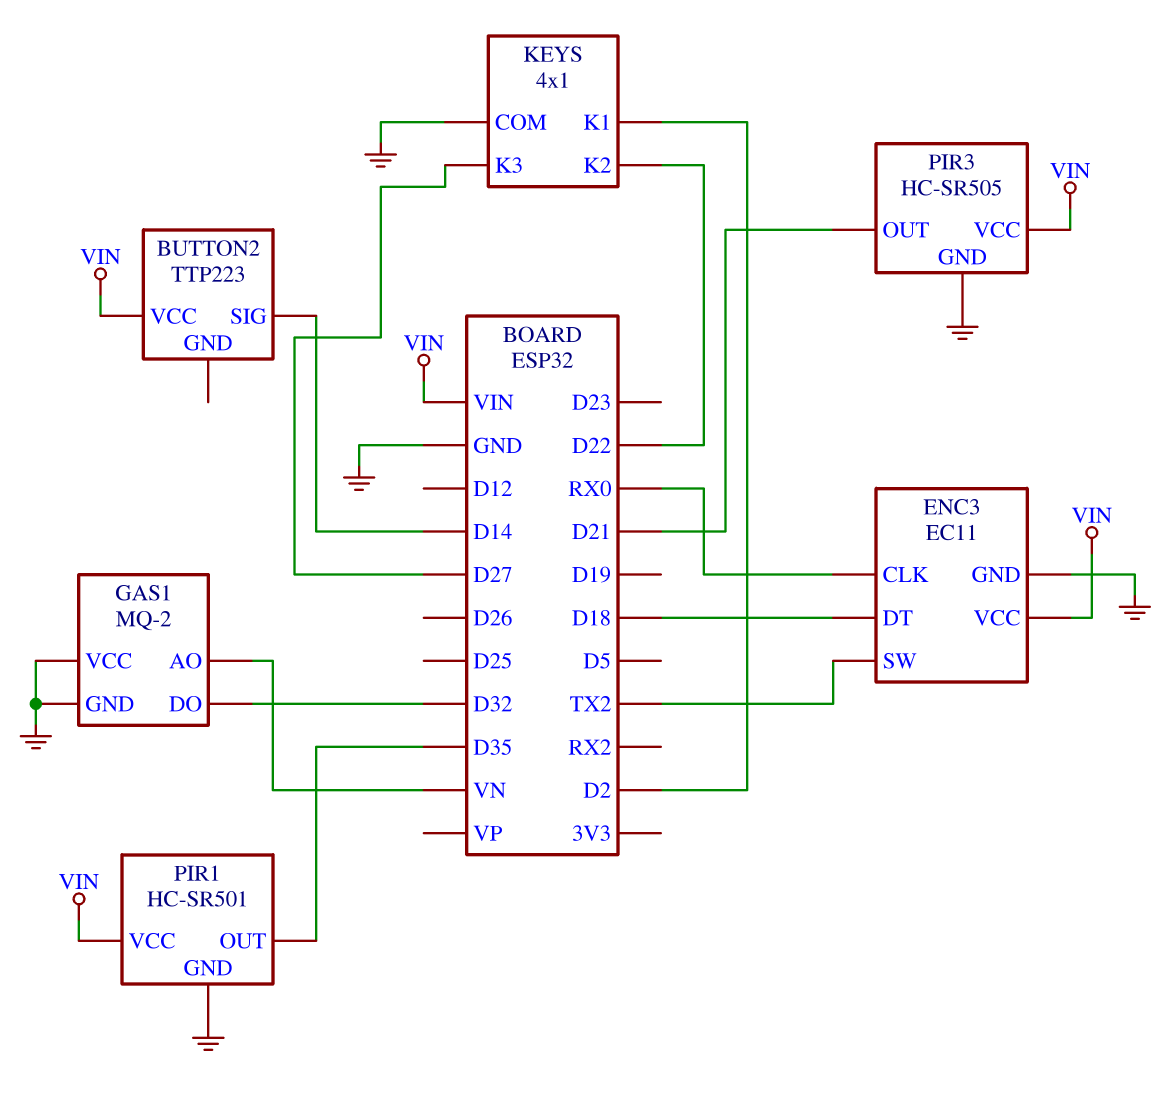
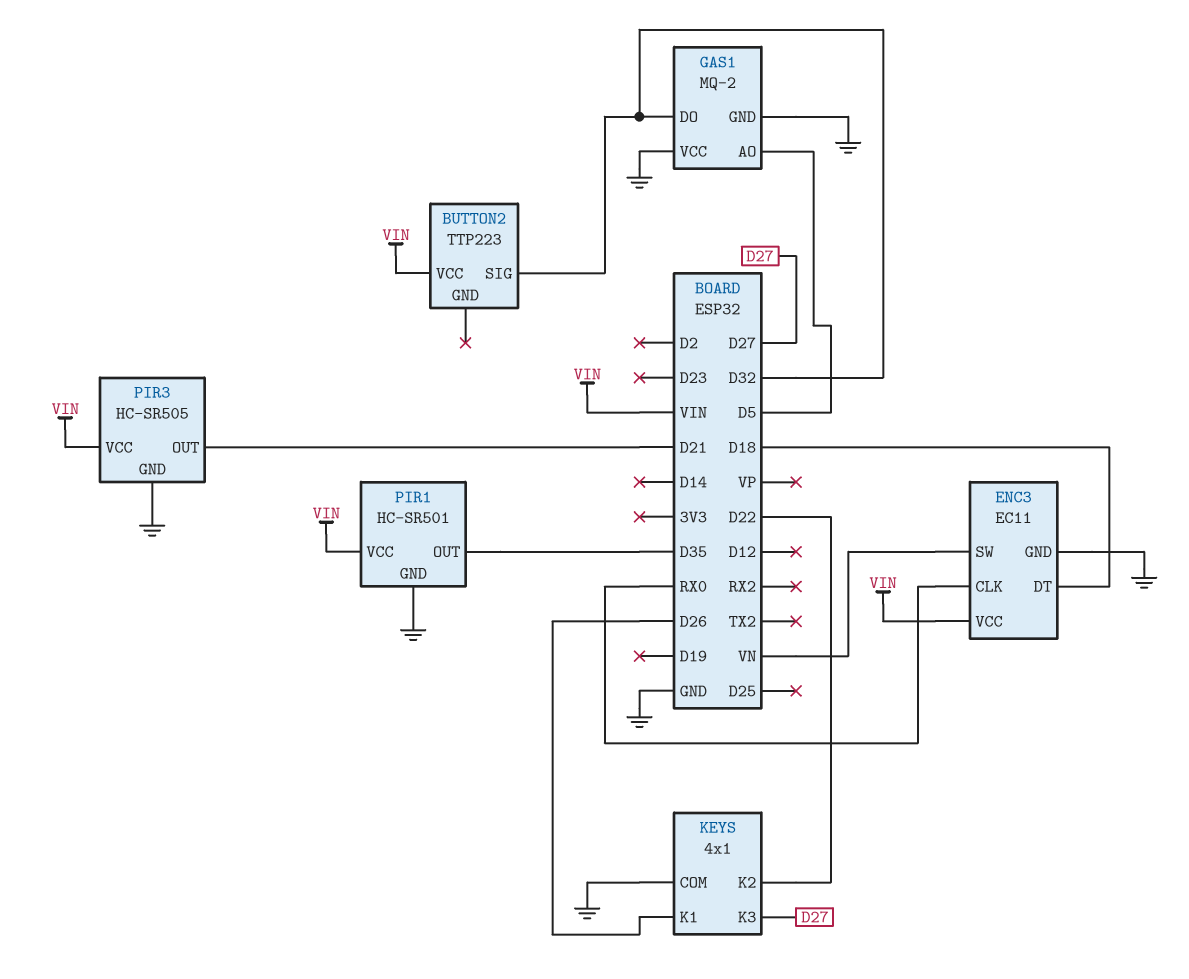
BUTTON2 pin SIG: D14 -> D32
ENC3 pin SW: TX2 -> VN
GAS1 pin AO: VN -> D5
KEYS pin K1: D2 -> D26

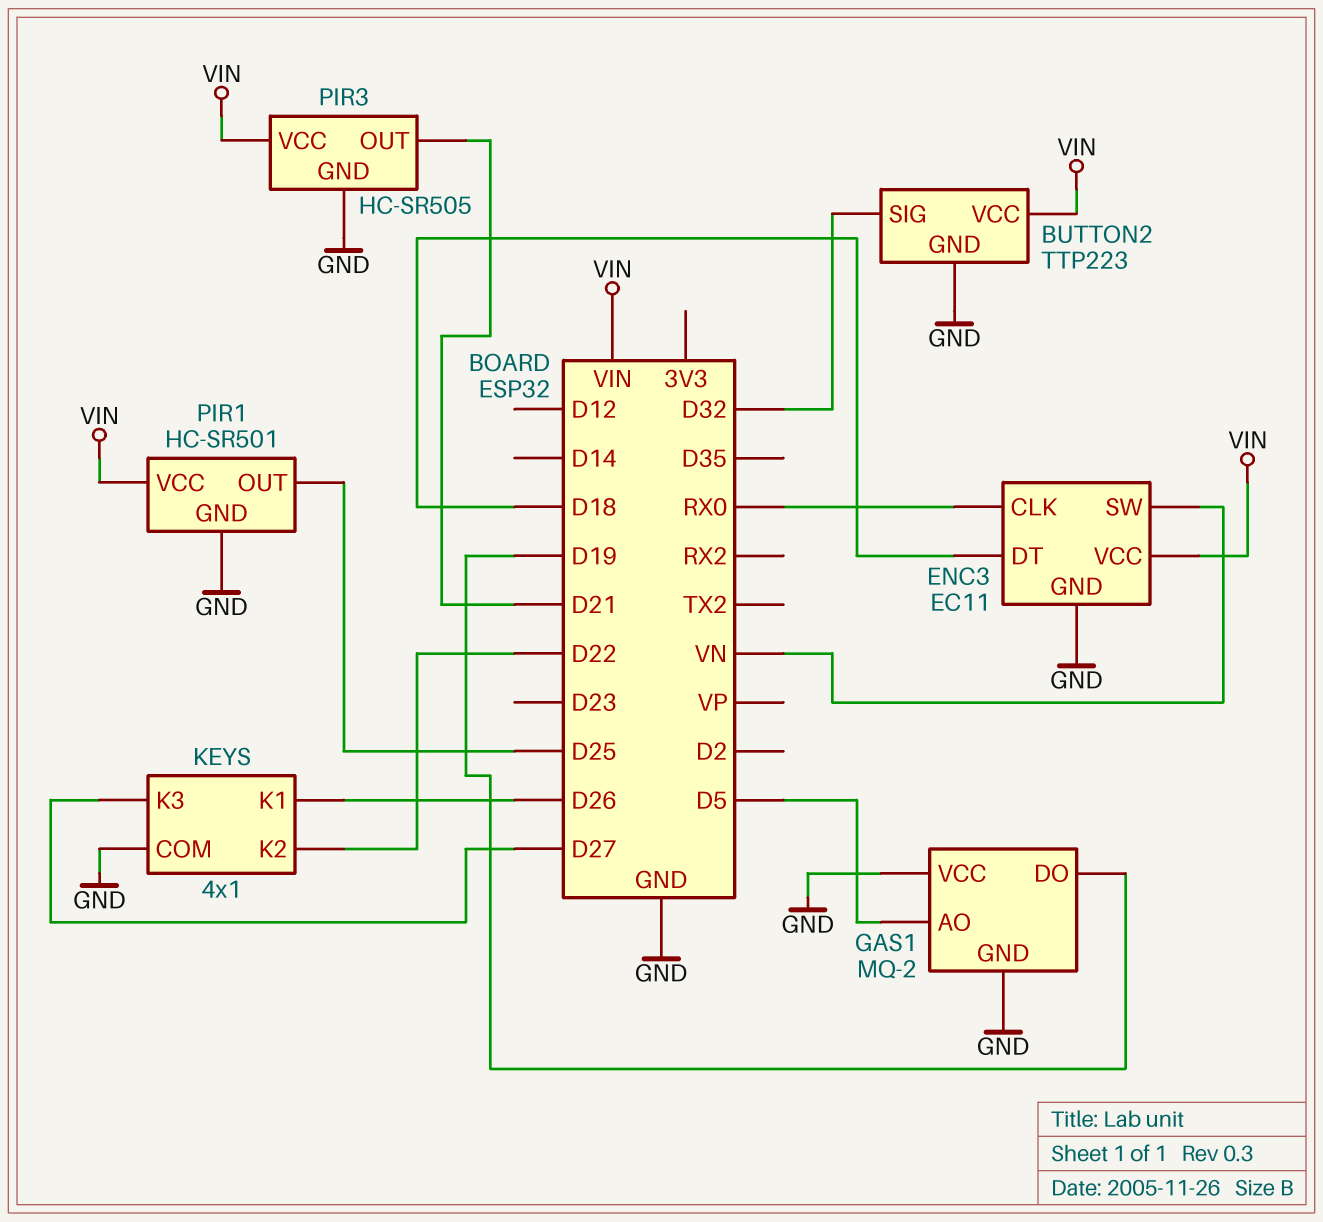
BUTTON2 pin GND: none -> GND
GAS1 pin DO: D32 -> D19
PIR1 pin OUT: D35 -> D25

